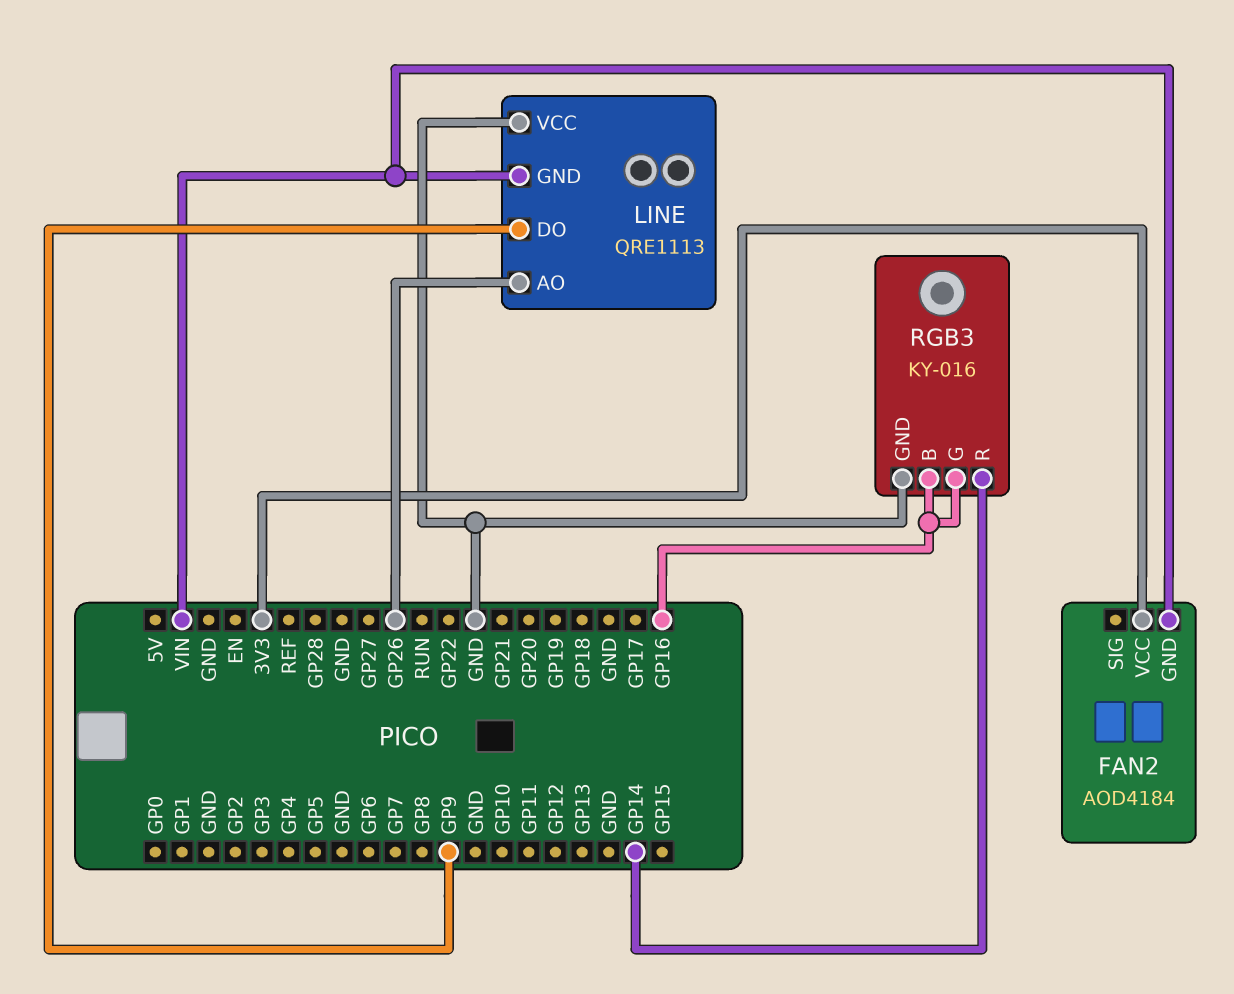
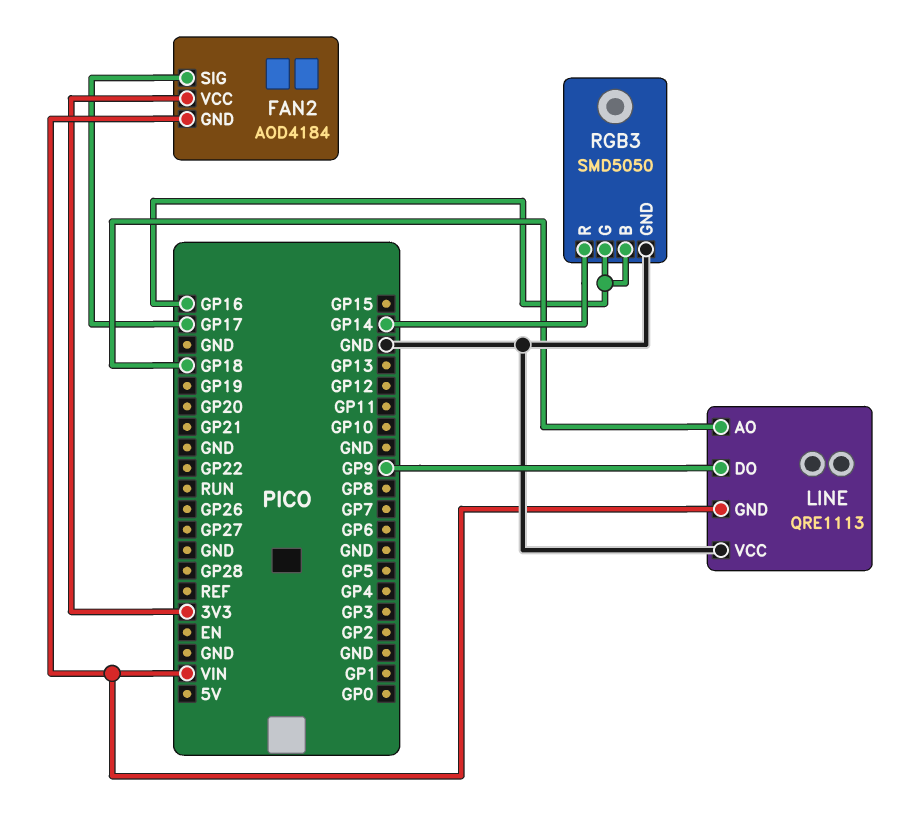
FAN2 pin SIG: none -> GP17
LINE pin AO: GP26 -> GP18
RGB3: KY-016 -> SMD5050

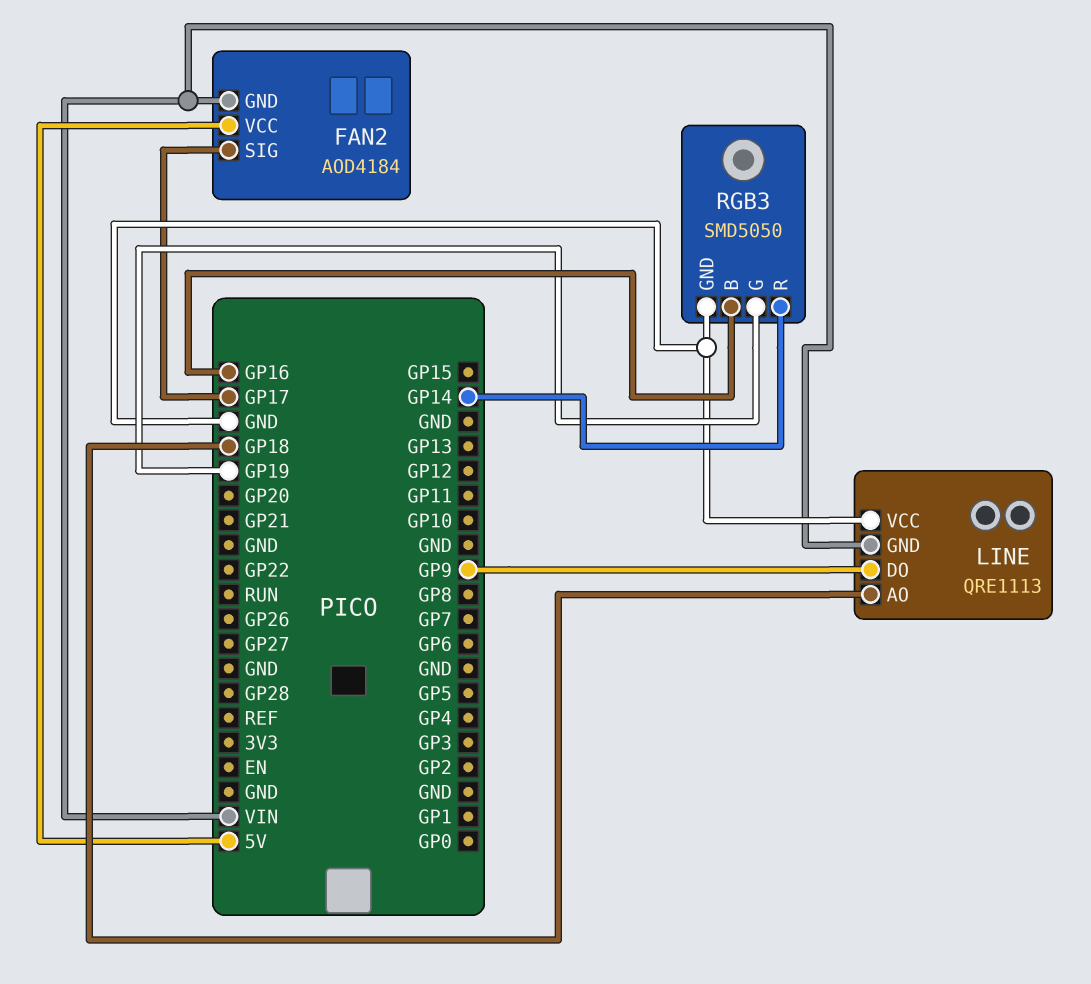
FAN2 pin VCC: 3V3 -> 5V
RGB3 pin G: GP16 -> GP19

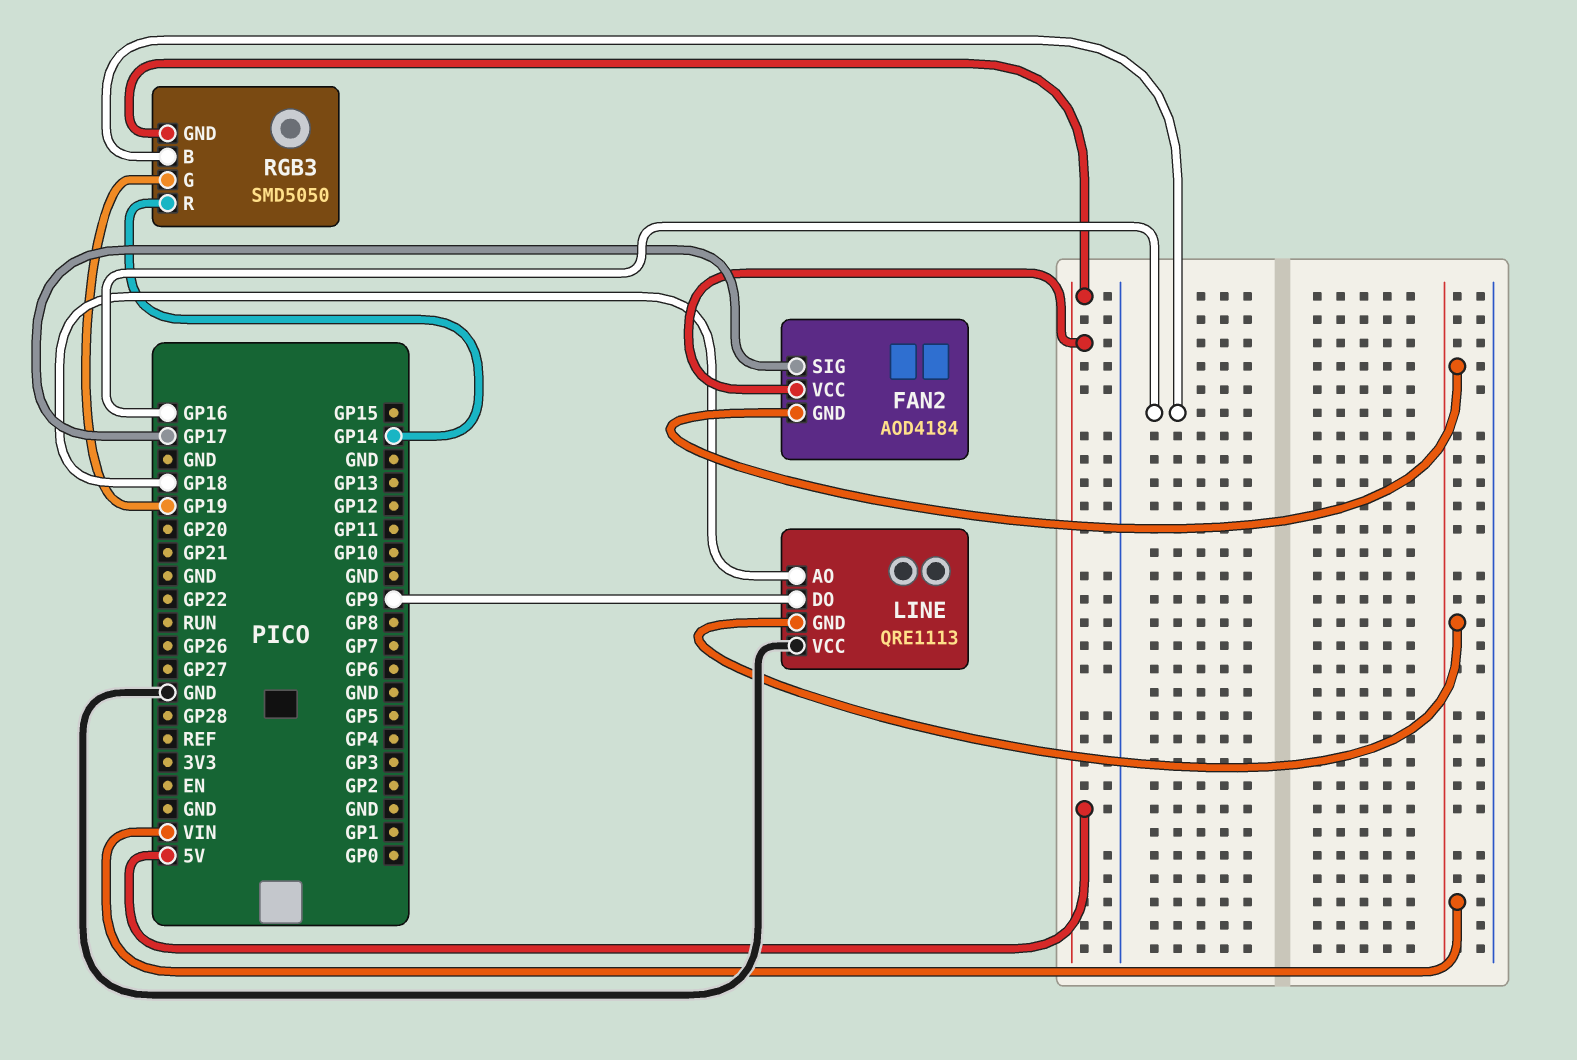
RGB3 pin GND: GND -> 5V

